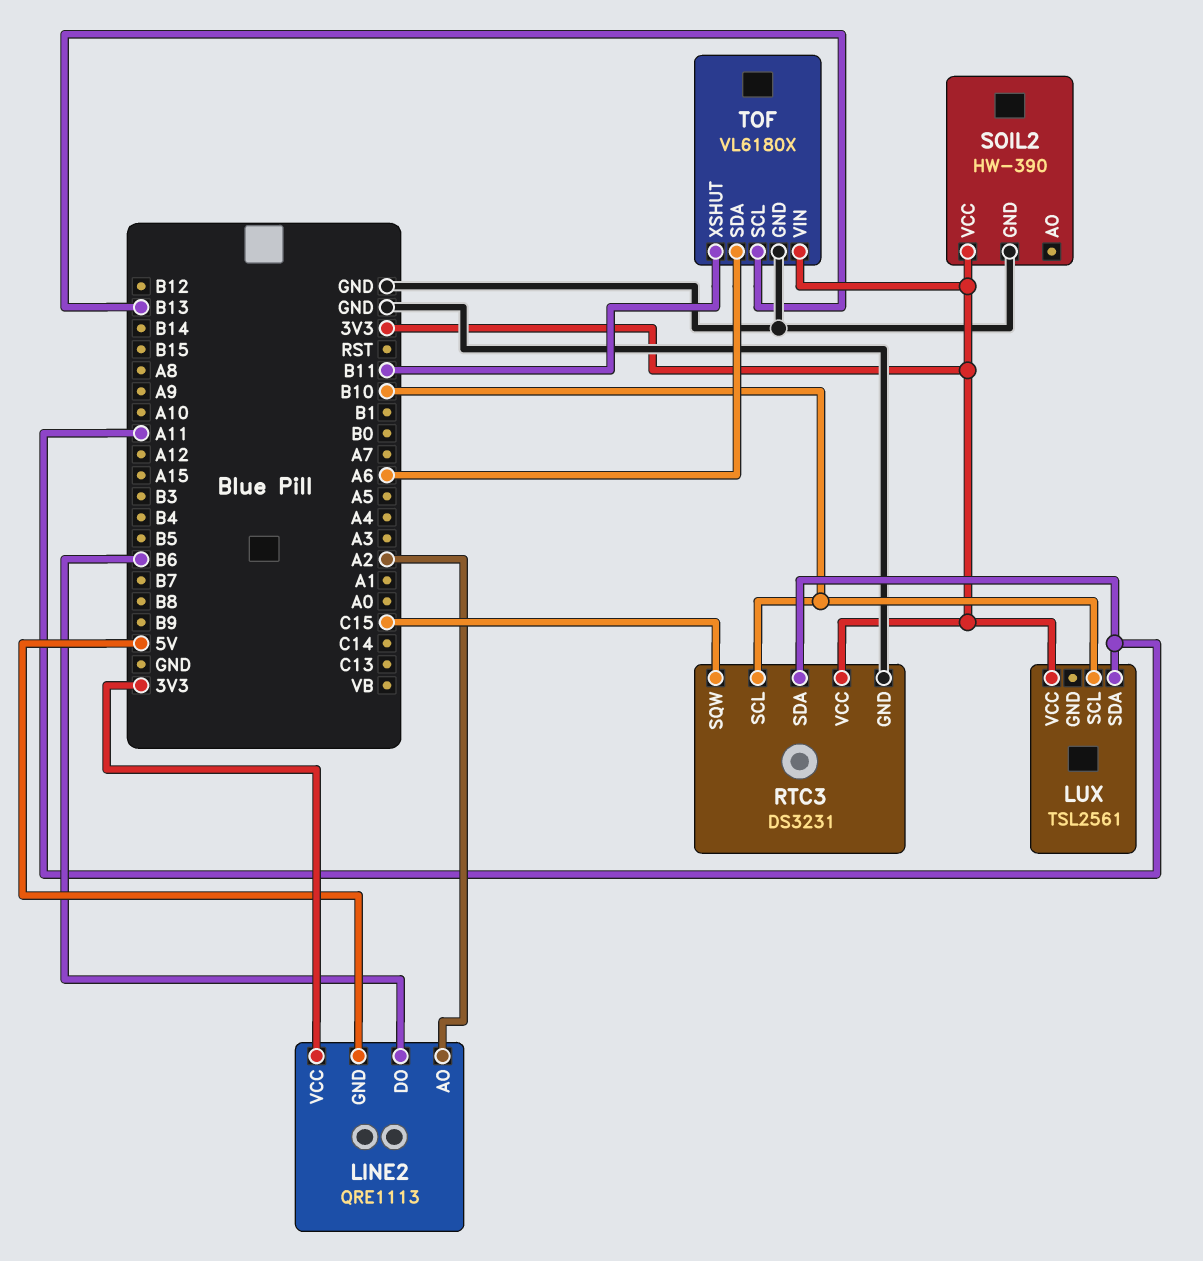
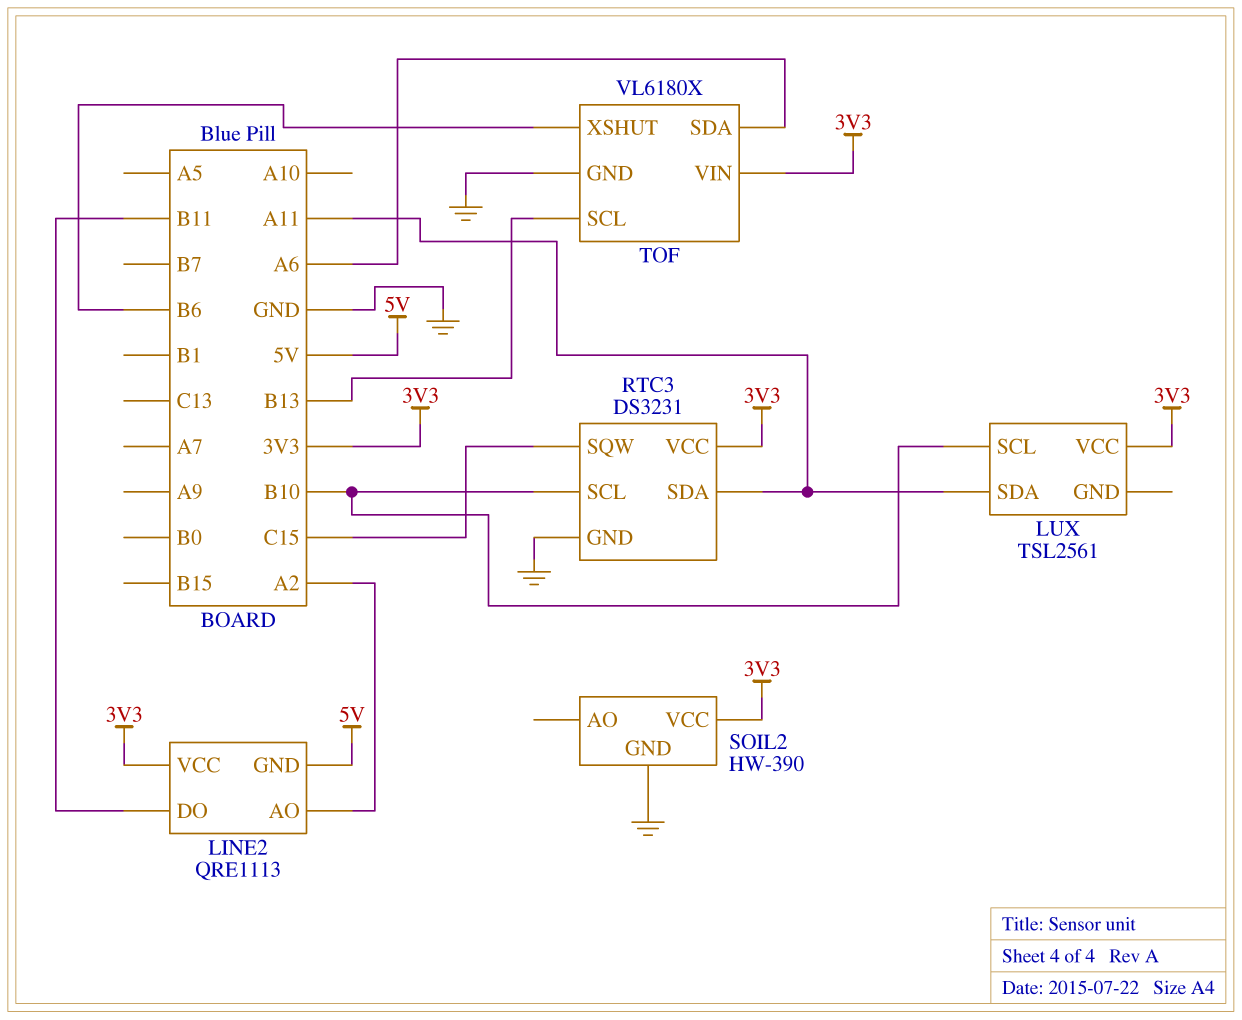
LINE2 pin DO: B6 -> B11
TOF pin XSHUT: B11 -> B6

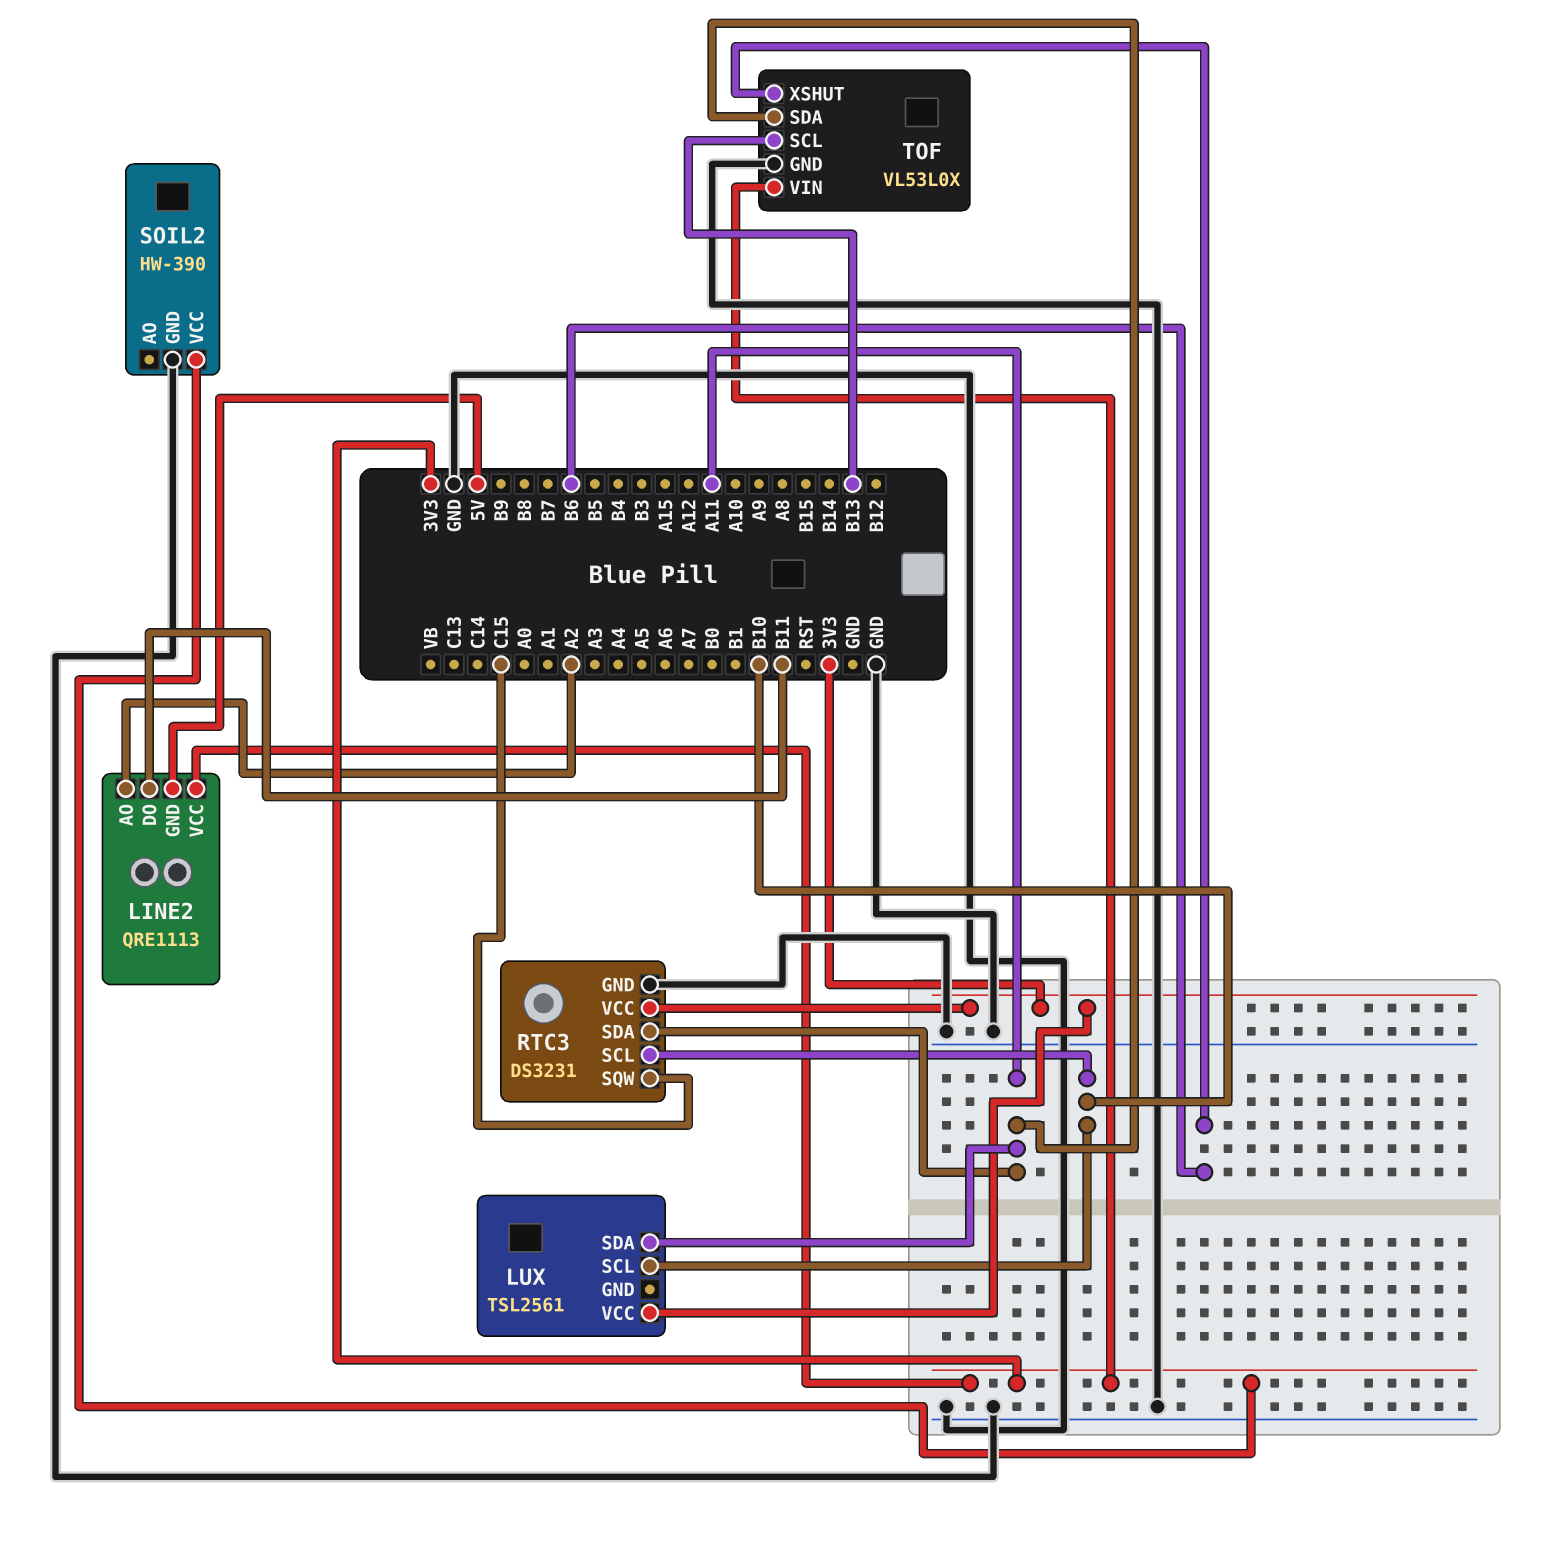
TOF: VL6180X -> VL53L0X
TOF pin SDA: A6 -> A11

